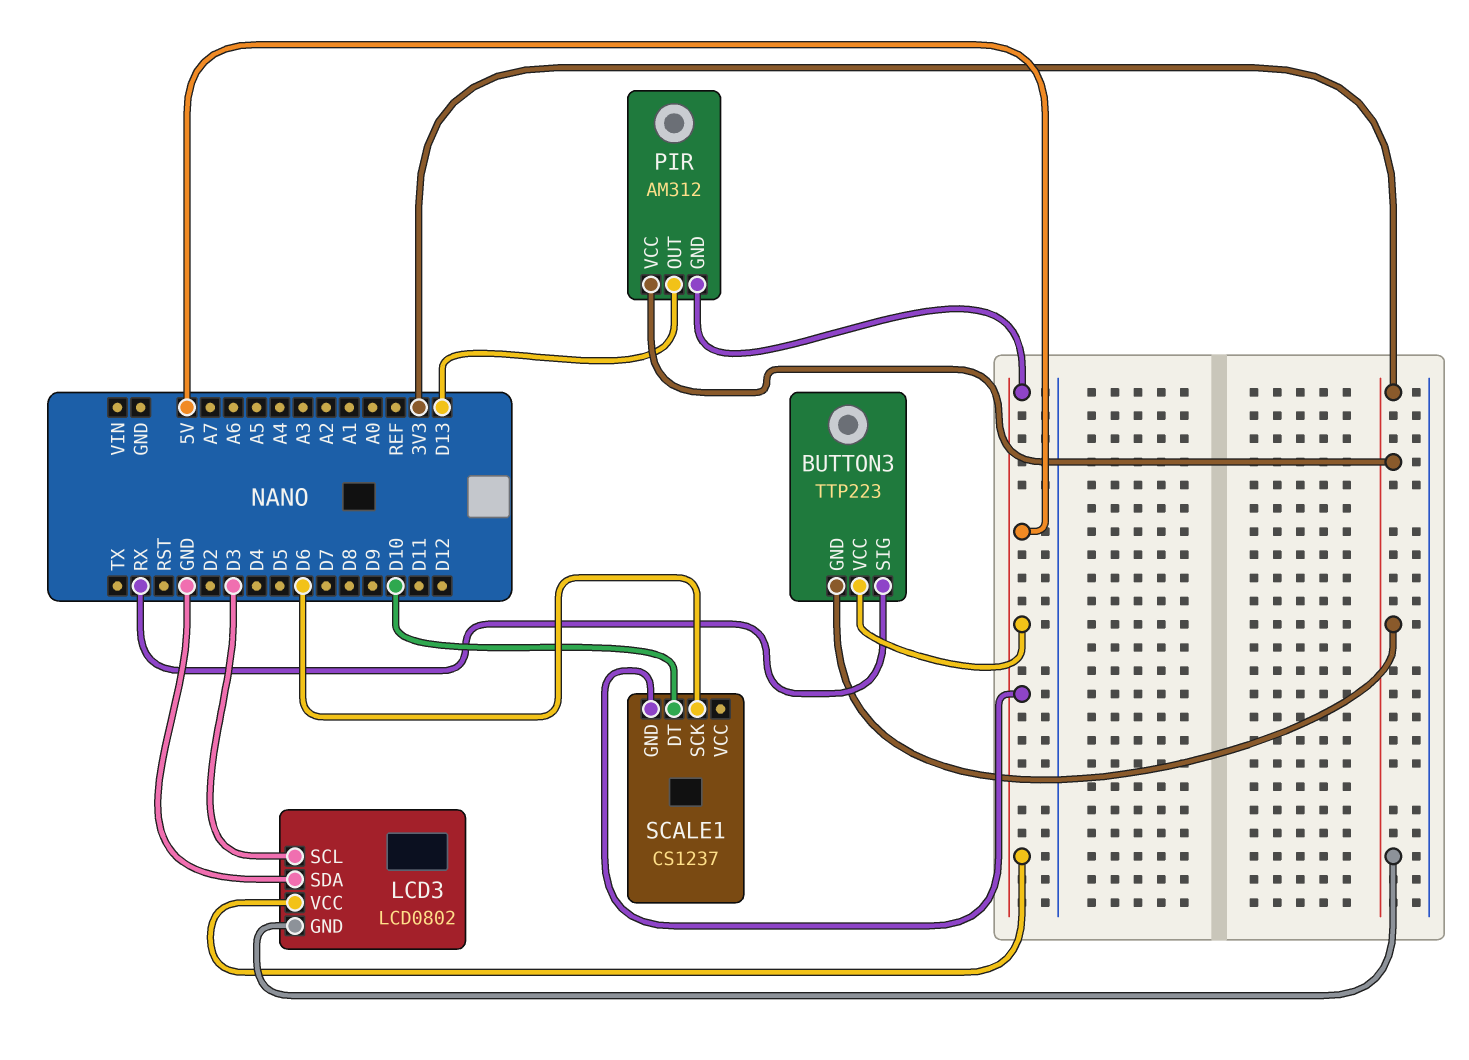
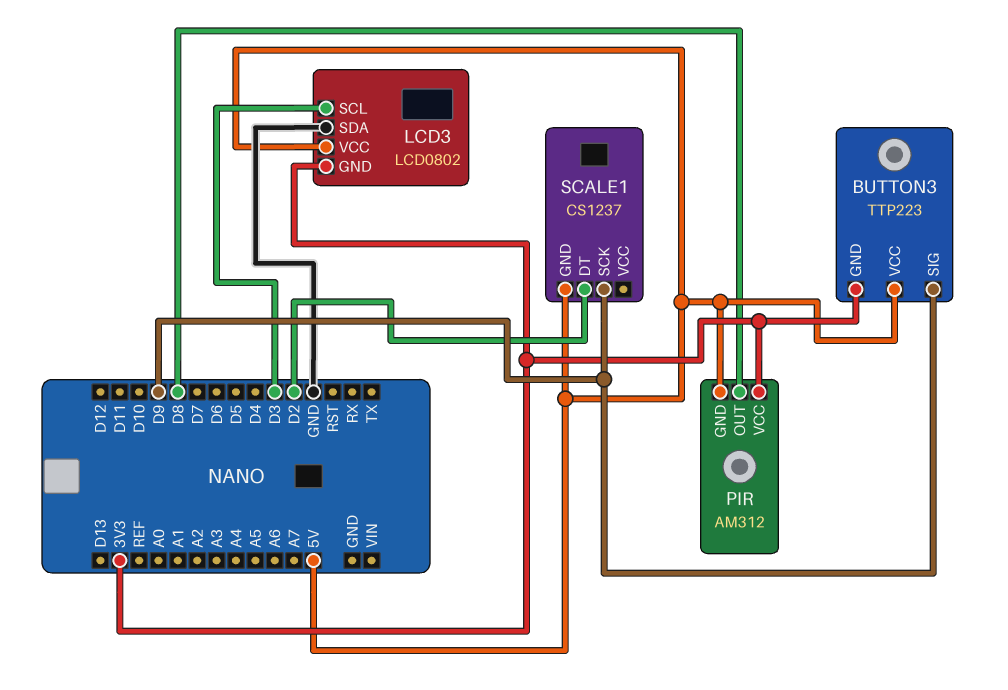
BUTTON3 pin SIG: RX -> D9
PIR pin OUT: D13 -> D8
SCALE1 pin DT: D10 -> D2
SCALE1 pin SCK: D6 -> D9

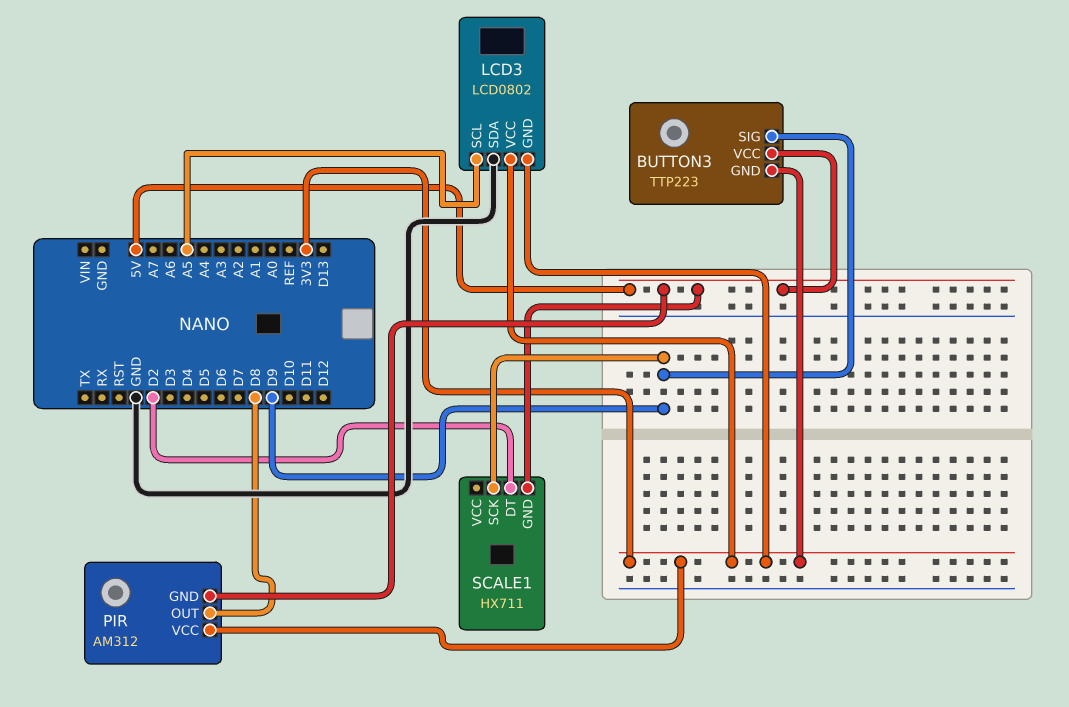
LCD3 pin SCL: D3 -> A5
LCD3 pin VCC: 5V -> 3V3
SCALE1: CS1237 -> HX711

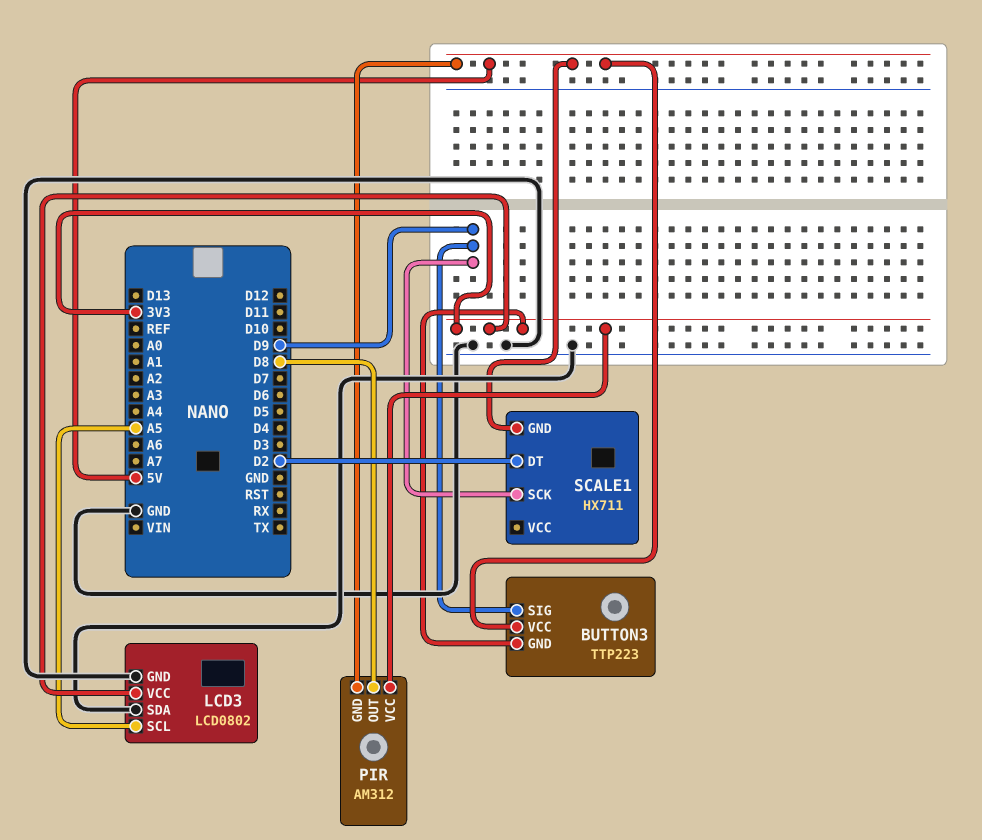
LCD3 pin GND: 3V3 -> GND

